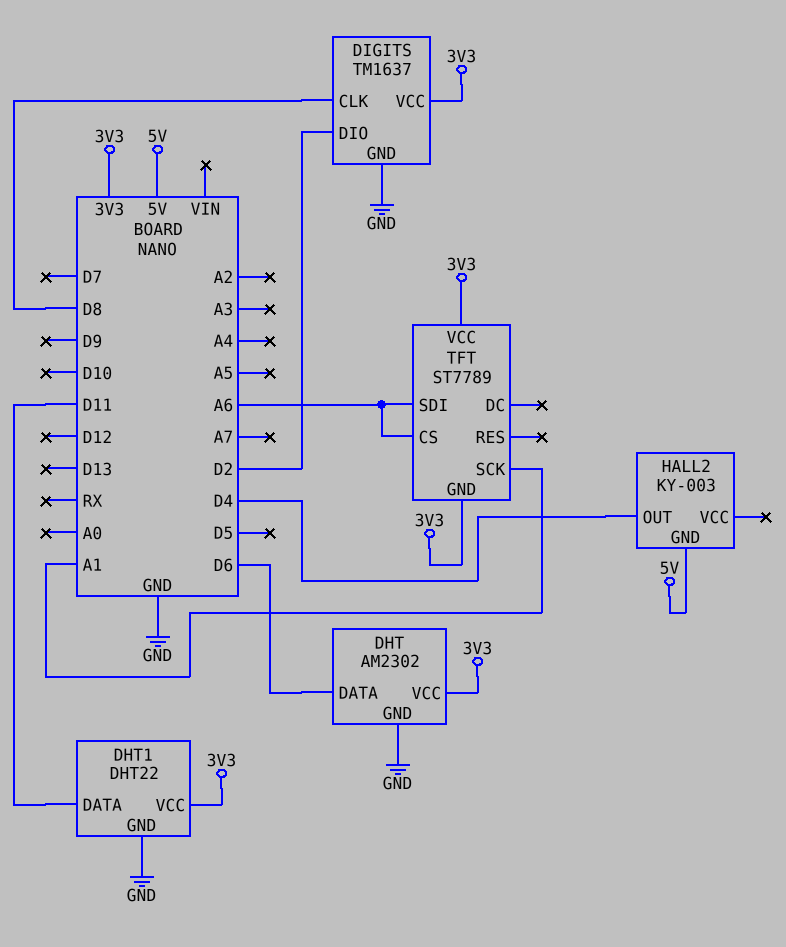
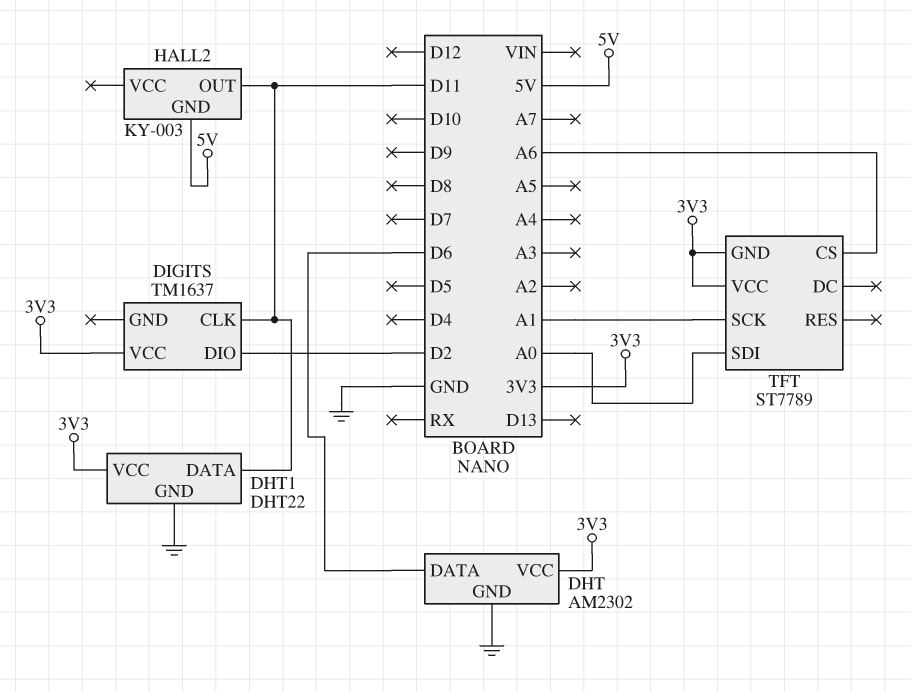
DIGITS pin CLK: D8 -> D11
DIGITS pin GND: GND -> none
HALL2 pin OUT: D4 -> D11
TFT pin SDI: A6 -> A0

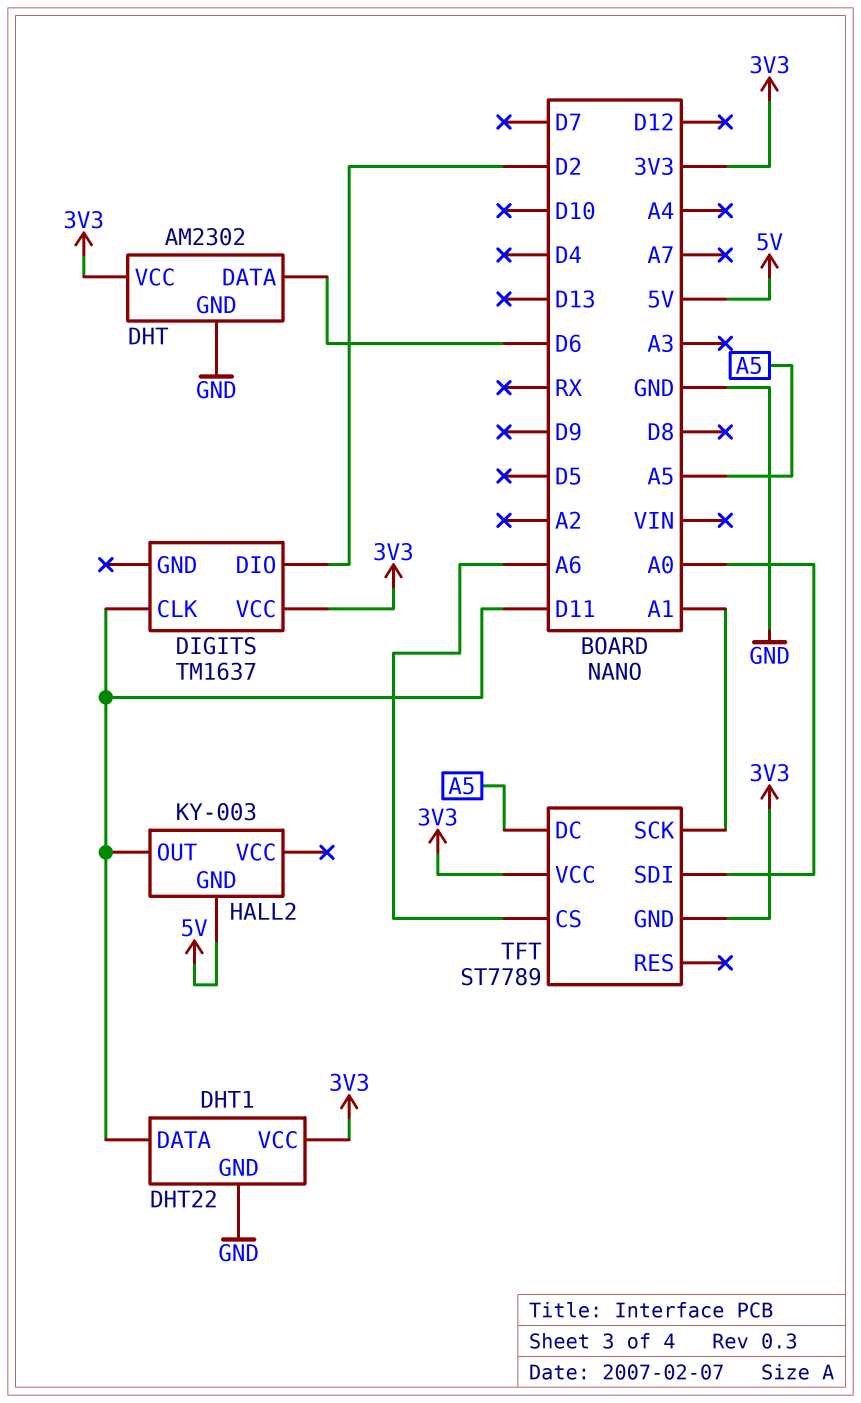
TFT pin DC: none -> A5

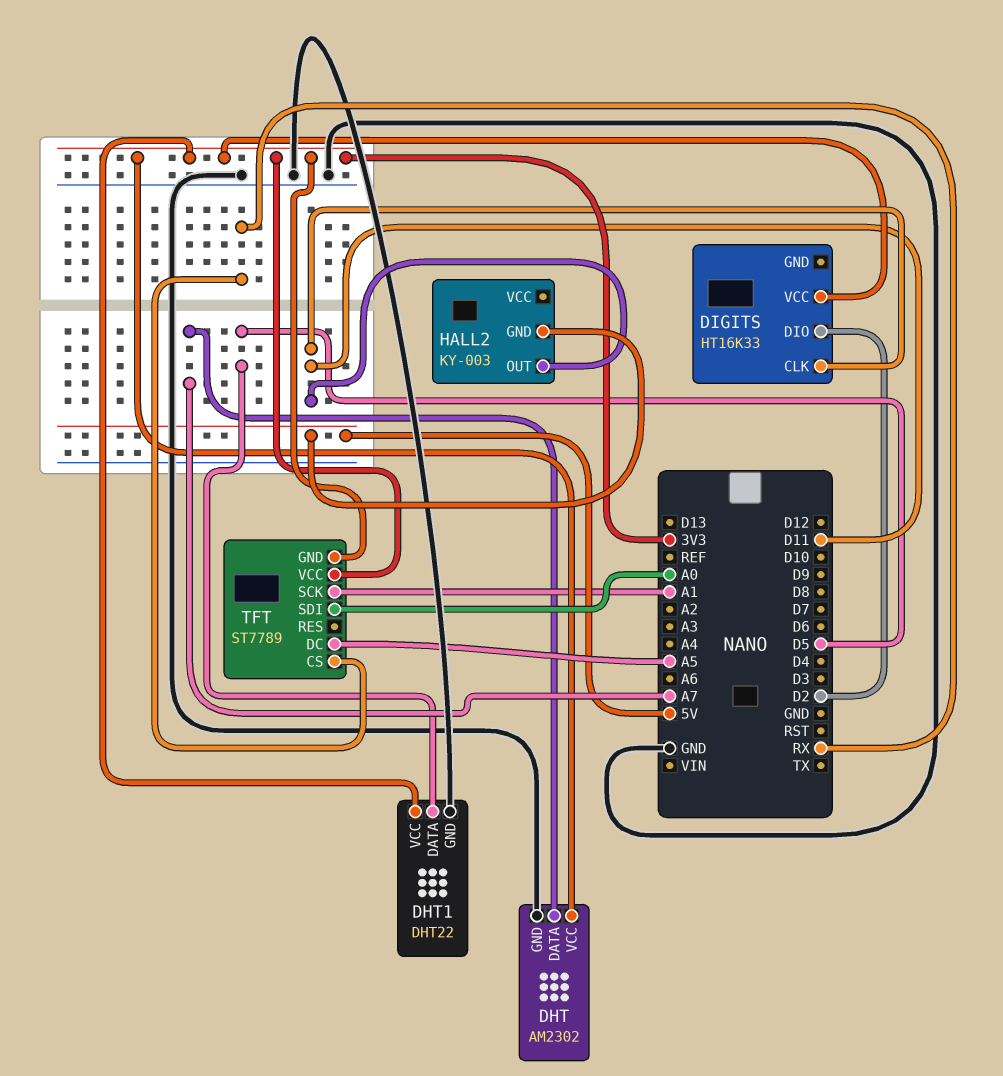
DHT pin DATA: D6 -> A7
DHT1 pin DATA: D11 -> D5
DIGITS: TM1637 -> HT16K33
TFT pin CS: A6 -> RX

